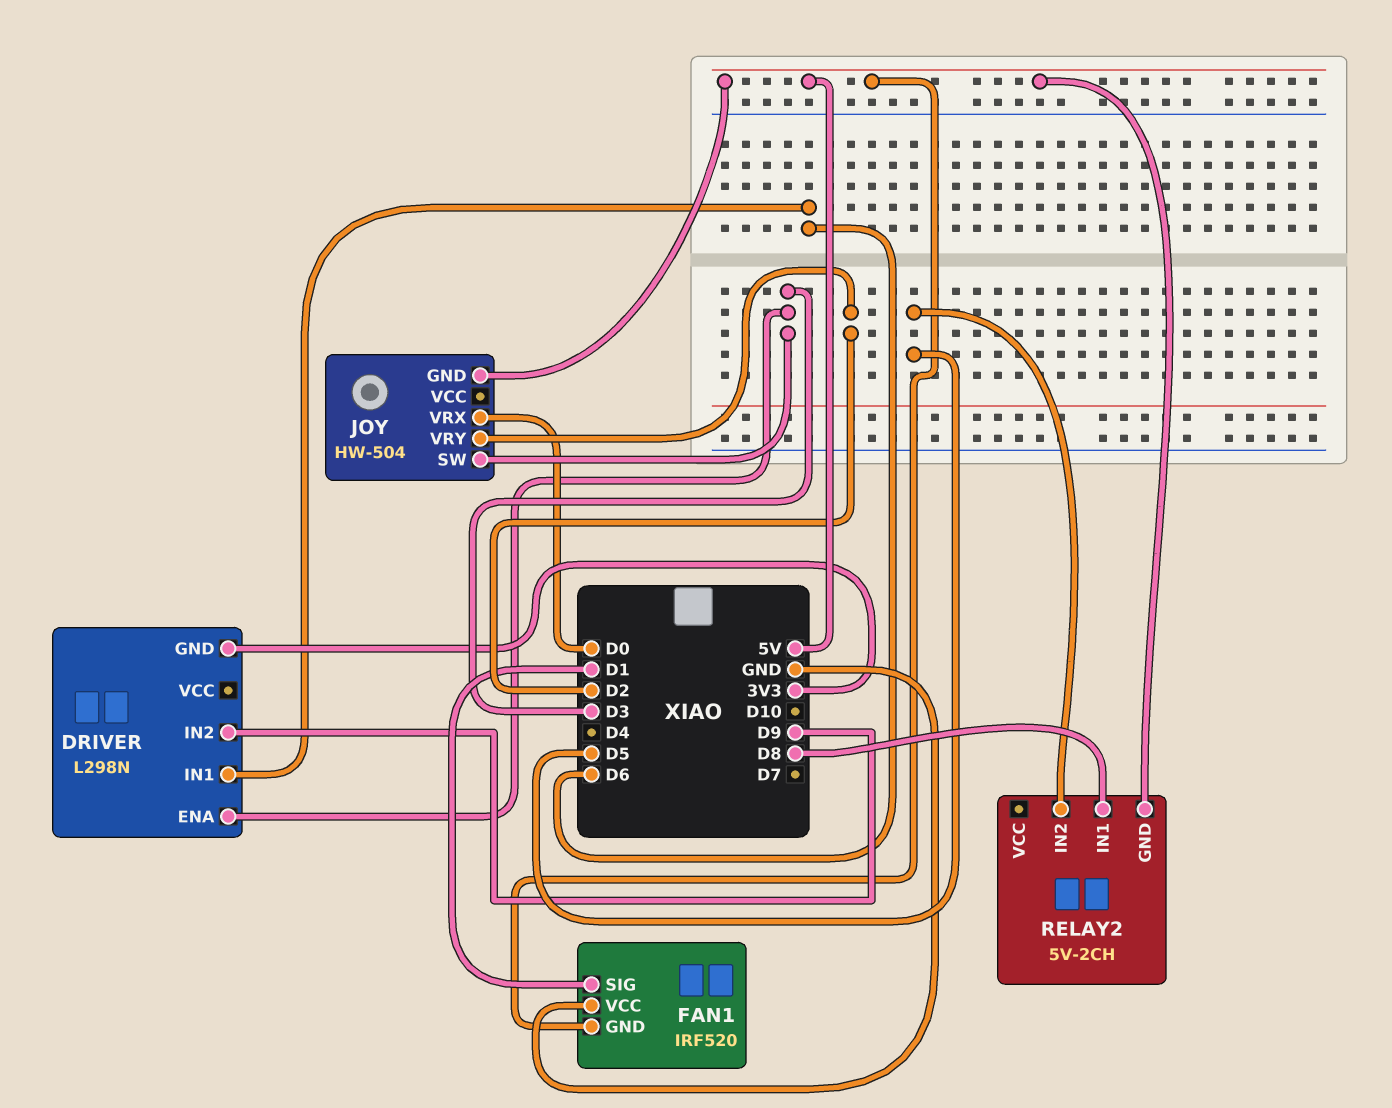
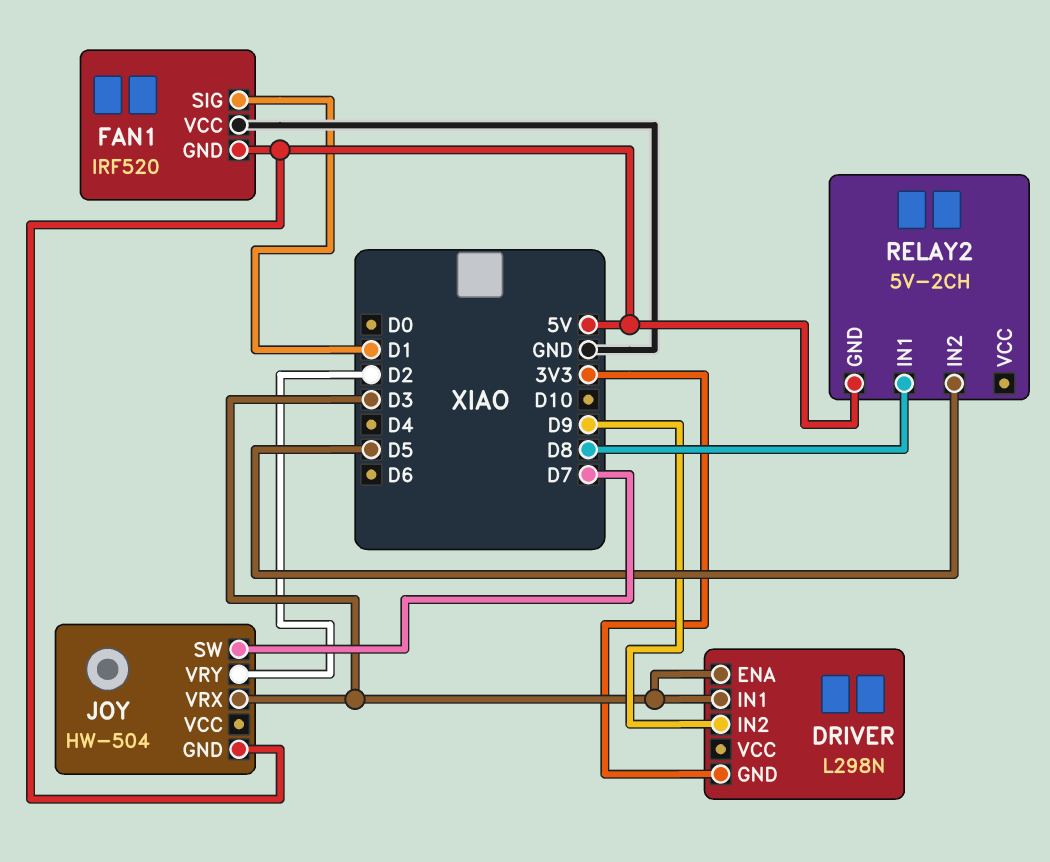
DRIVER pin IN1: D6 -> D3
JOY pin SW: D3 -> D7
JOY pin VRX: D0 -> D3

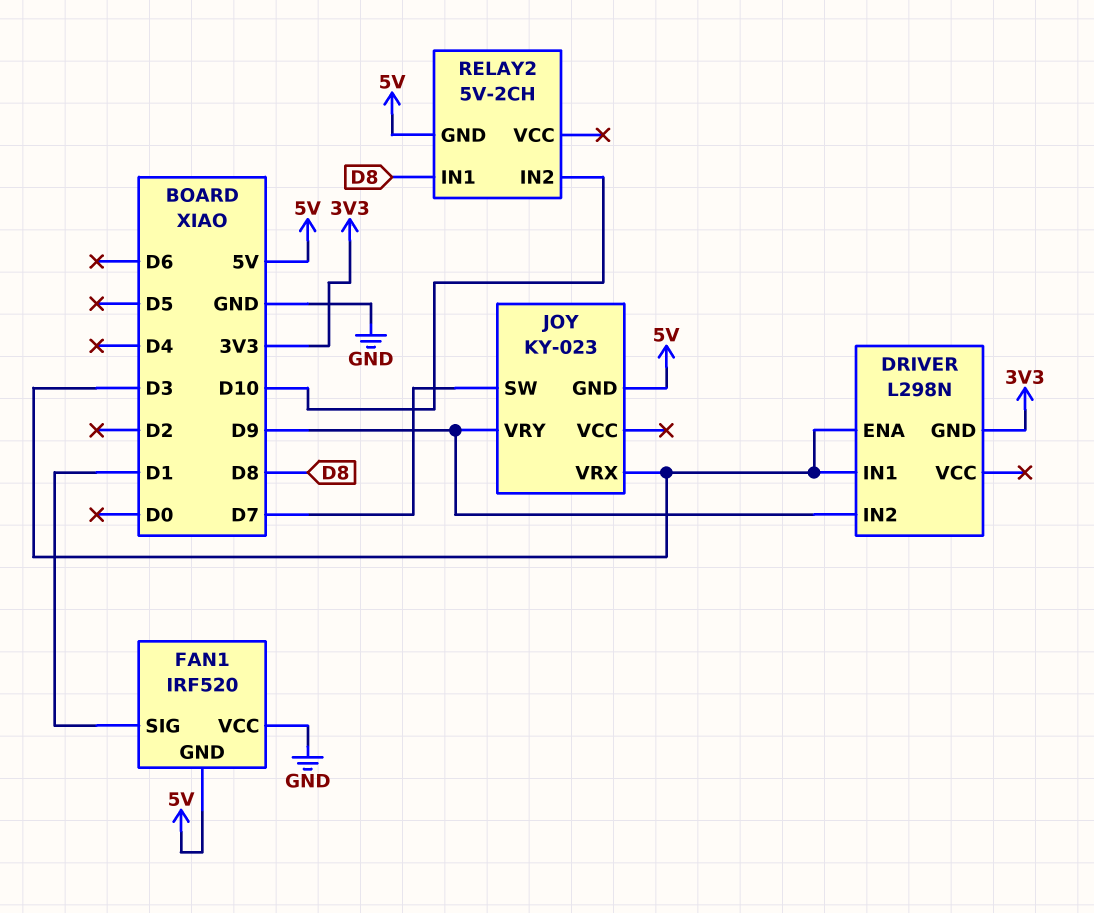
JOY: HW-504 -> KY-023
JOY pin VRY: D2 -> D9
RELAY2 pin IN2: D5 -> D10

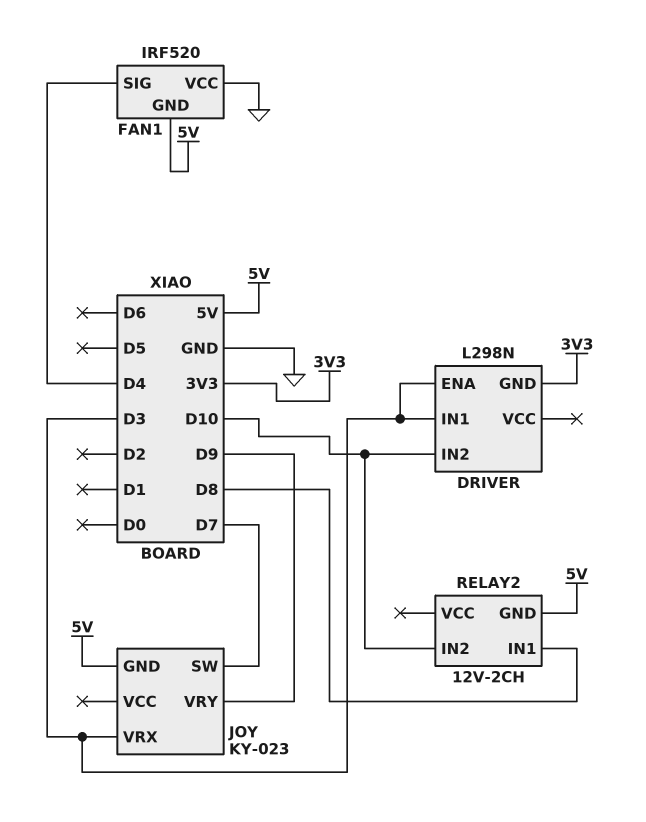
DRIVER pin IN2: D9 -> D10
FAN1 pin SIG: D1 -> D4
RELAY2: 5V-2CH -> 12V-2CH

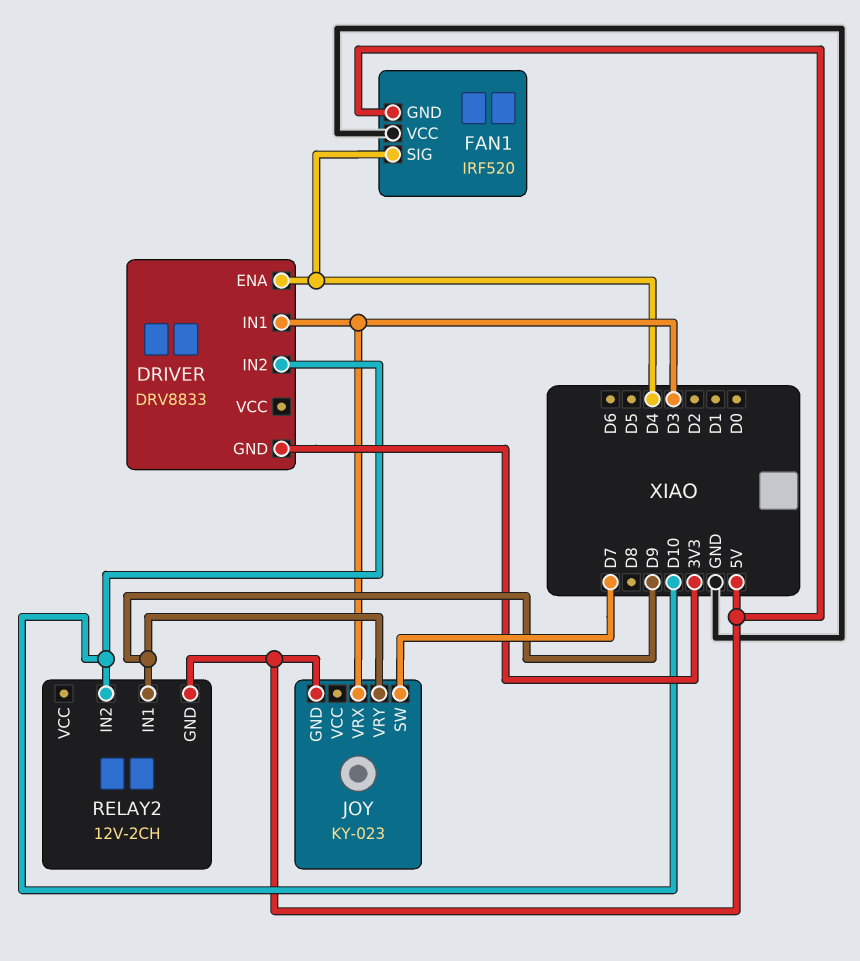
DRIVER: L298N -> DRV8833
DRIVER pin ENA: D3 -> D4
RELAY2 pin IN1: D8 -> D9

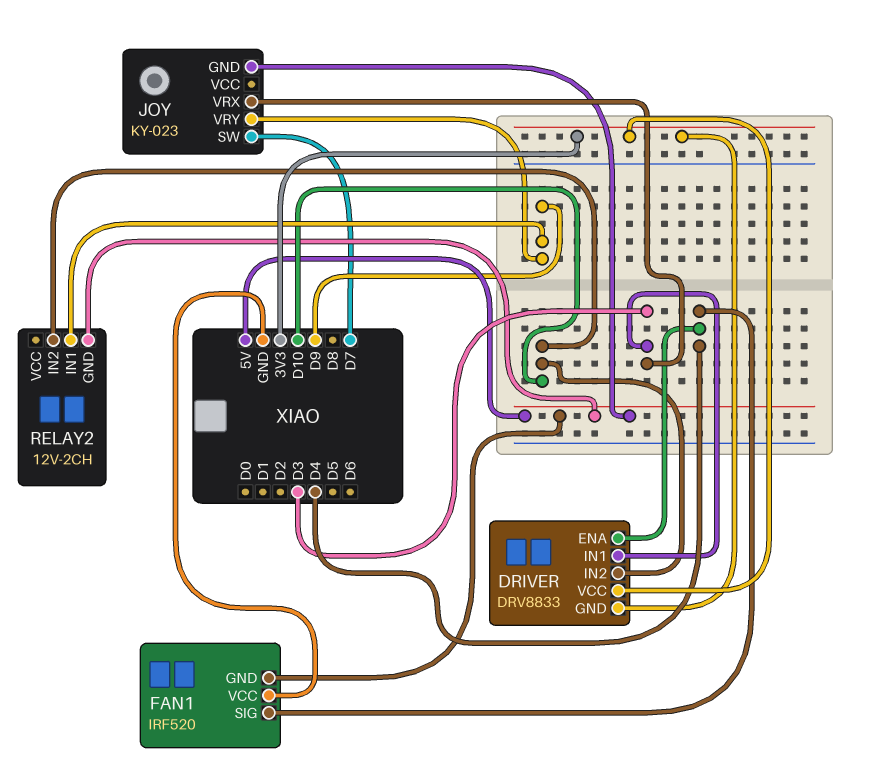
DRIVER pin VCC: none -> 3V3

